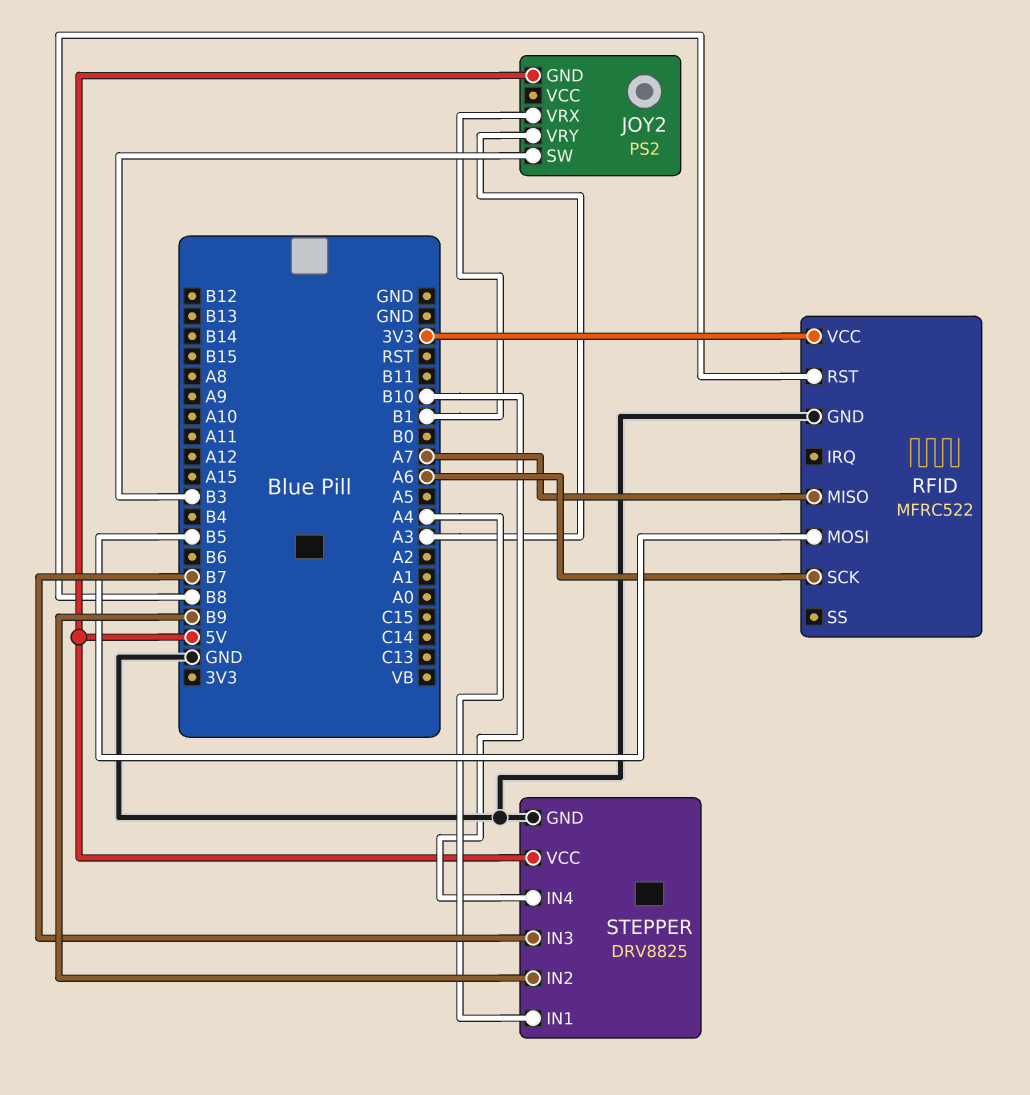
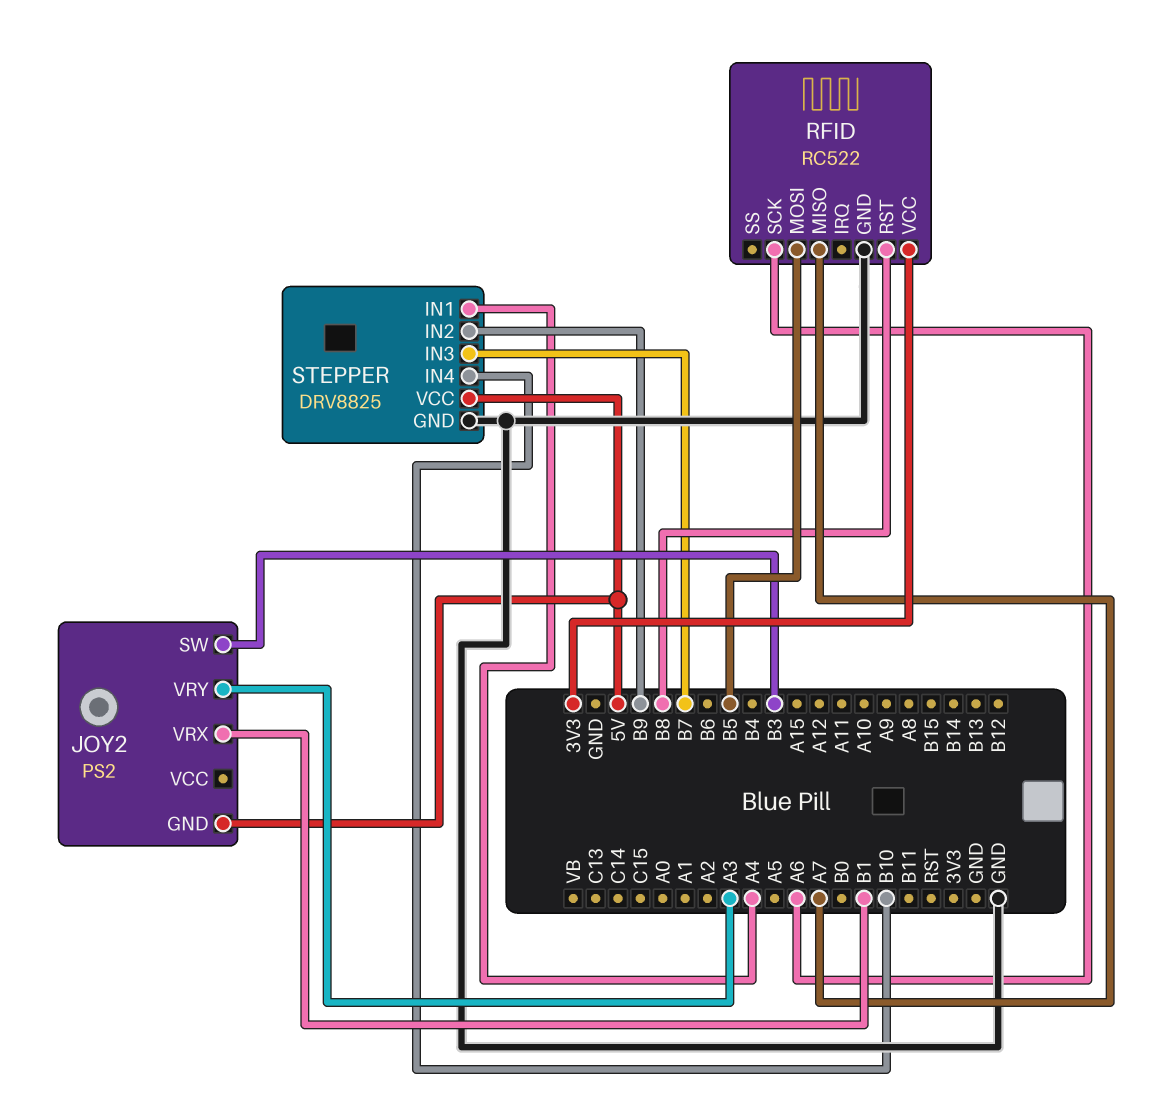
RFID: MFRC522 -> RC522

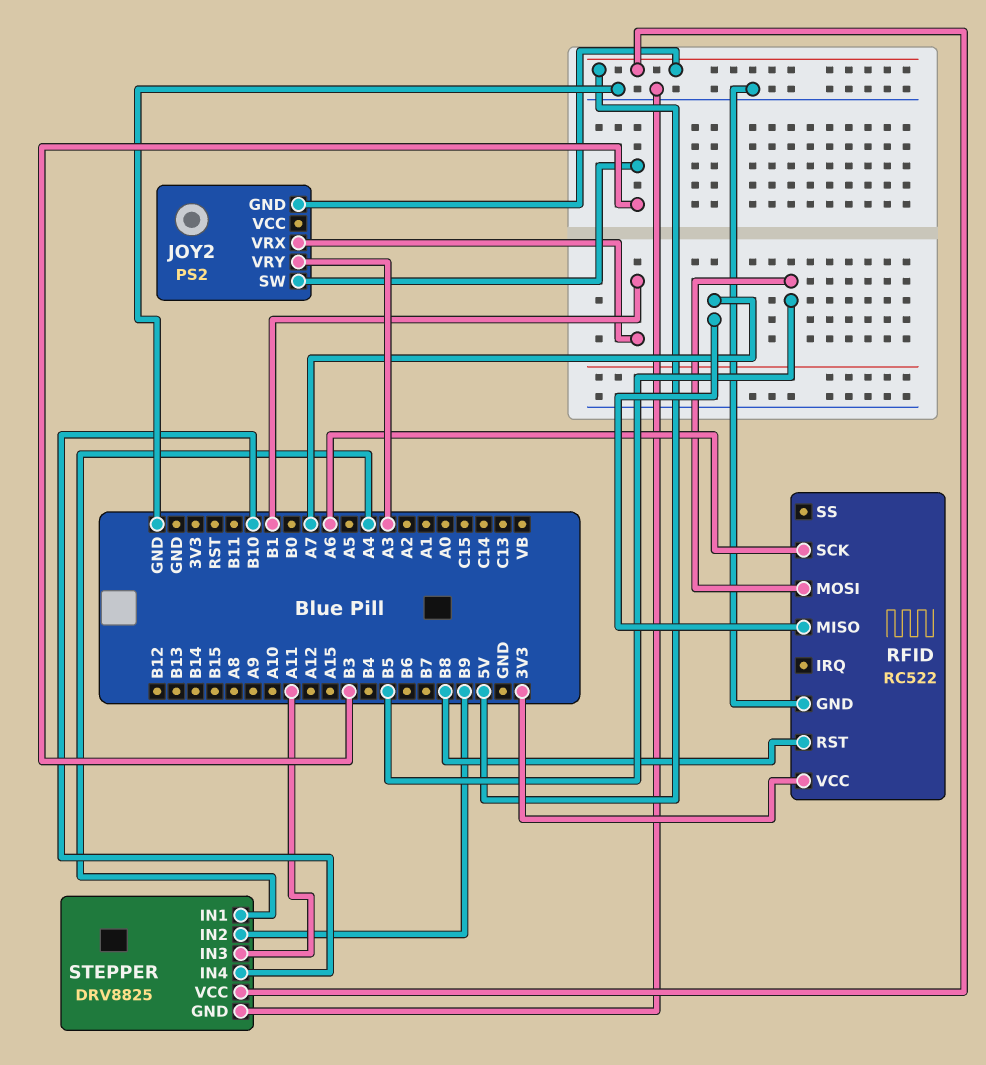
STEPPER pin IN3: B7 -> A11

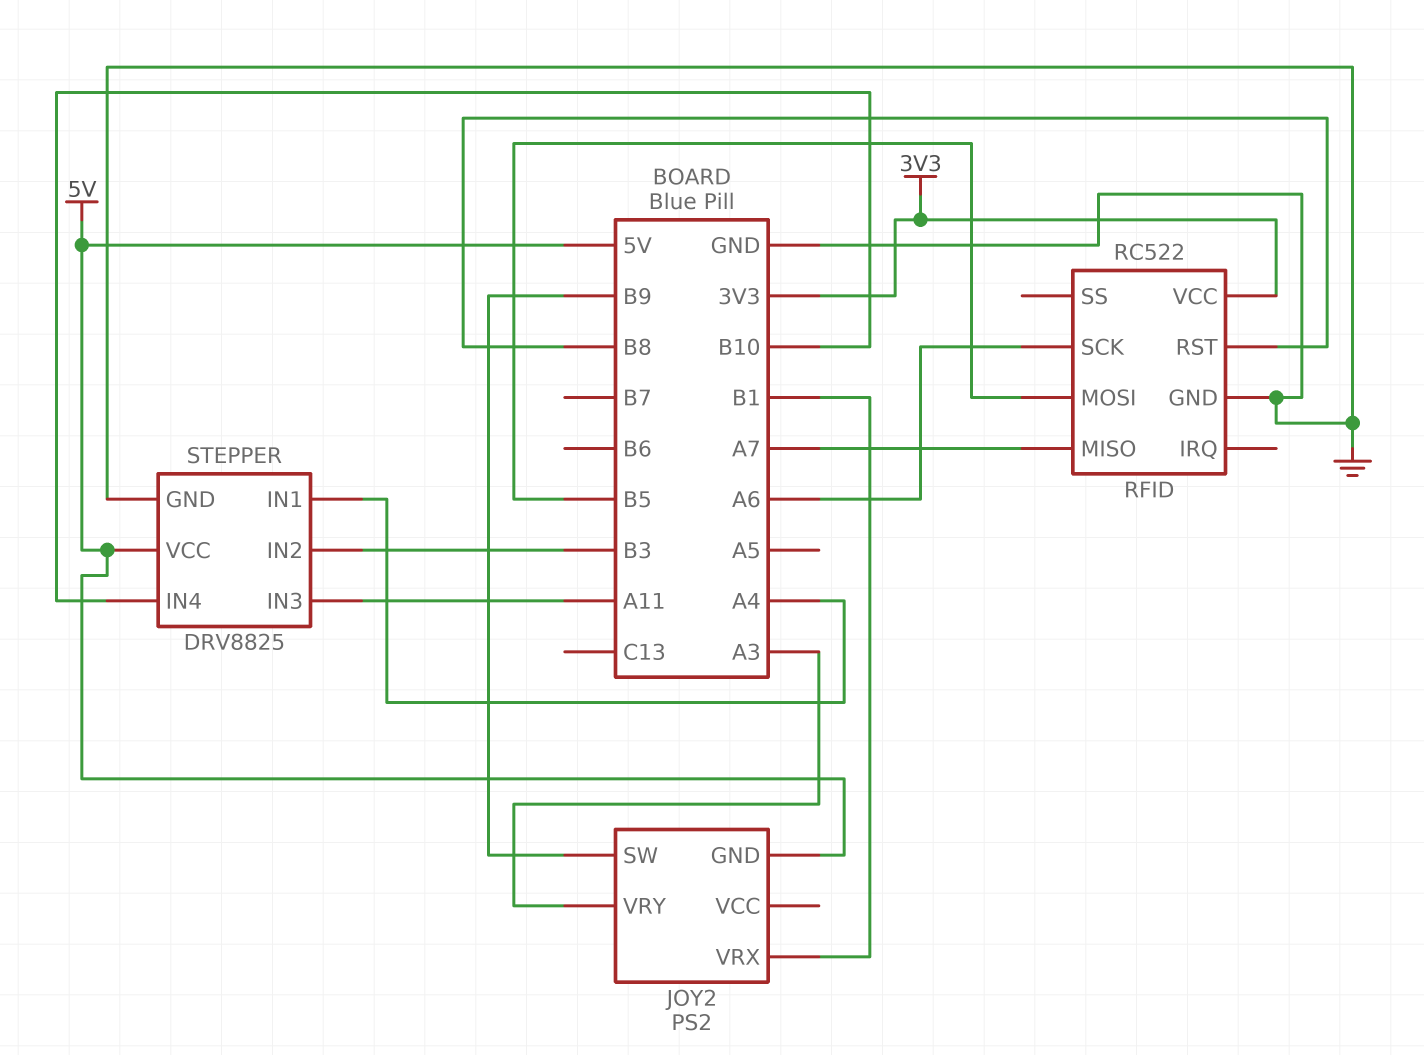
JOY2 pin SW: B3 -> B9
STEPPER pin IN2: B9 -> B3

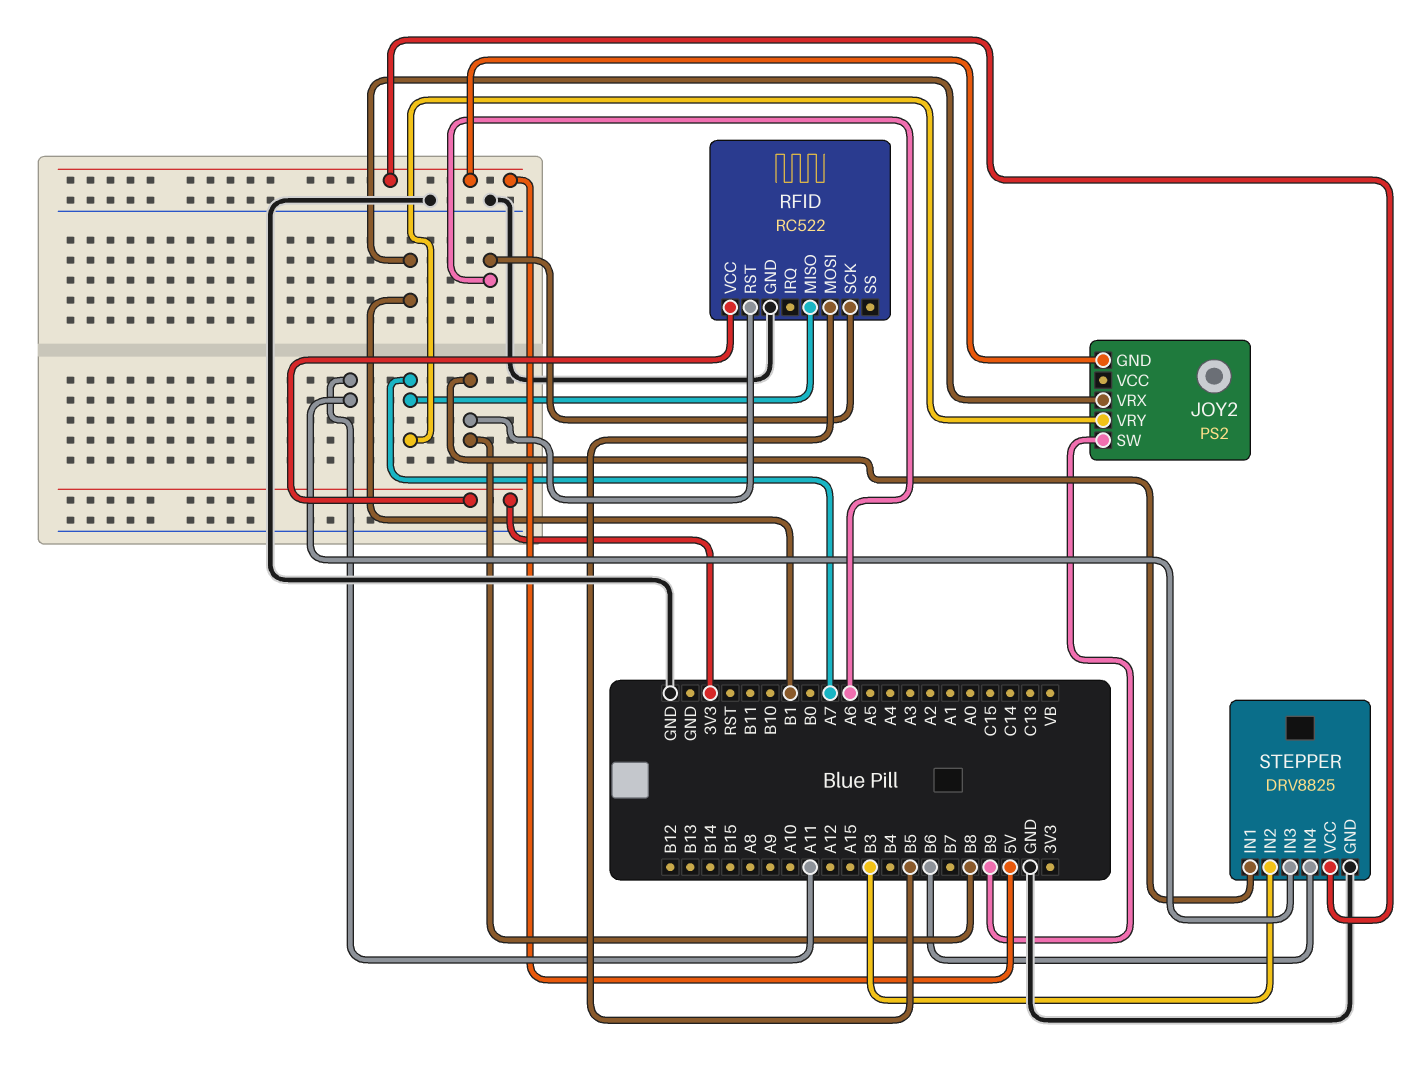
JOY2 pin VRY: A3 -> A7
STEPPER pin IN1: A4 -> B8
STEPPER pin IN4: B10 -> B6

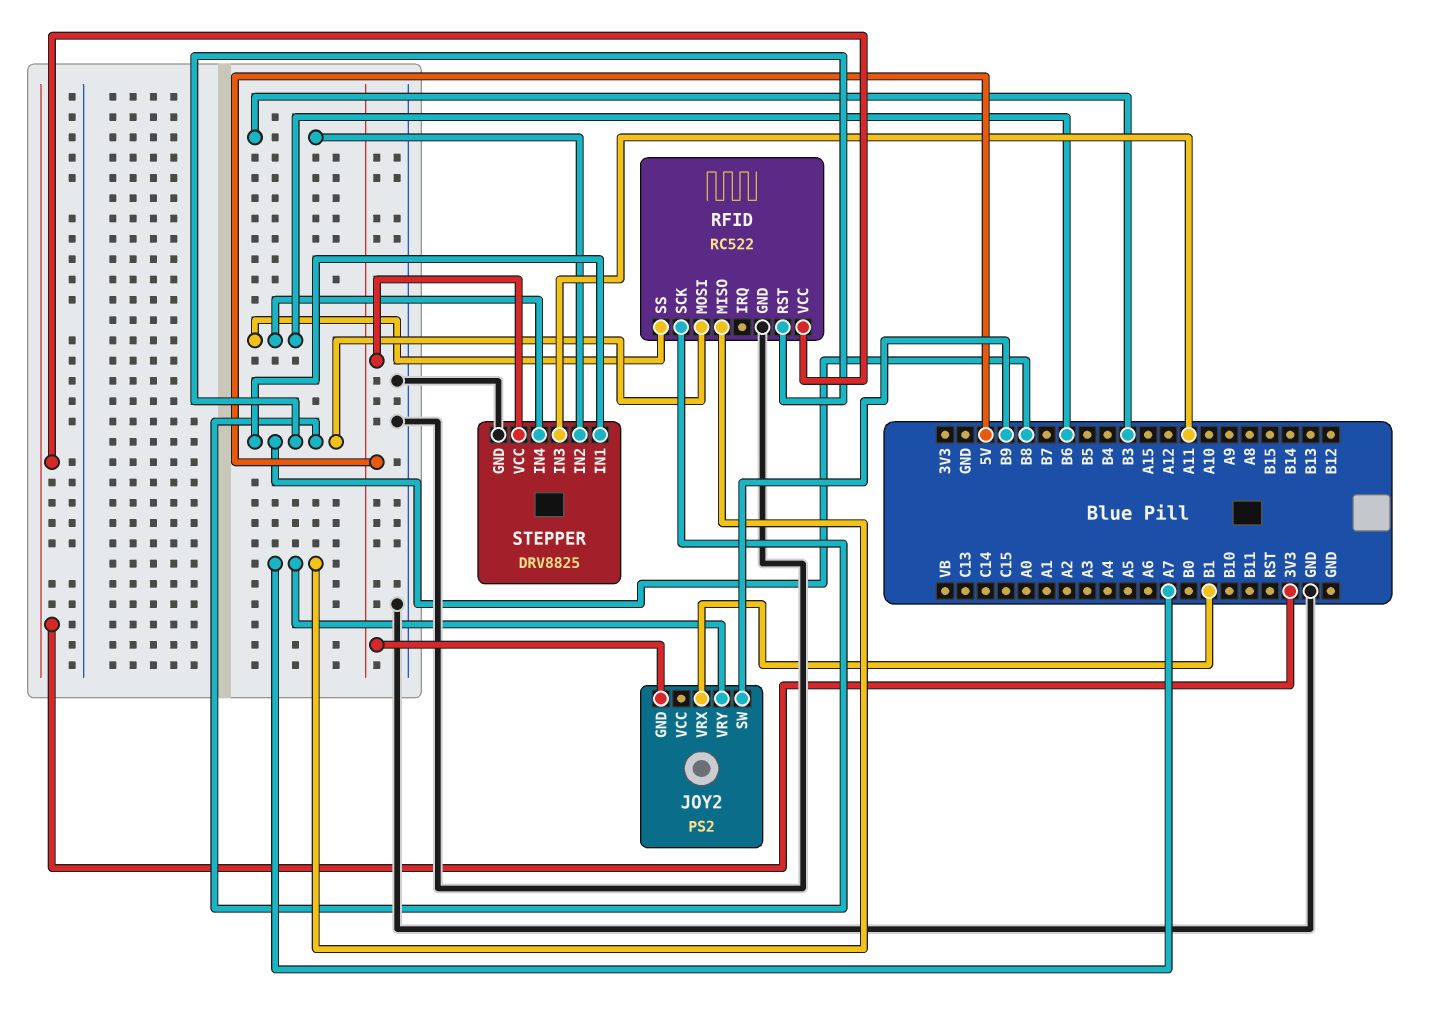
RFID pin MOSI: B5 -> B8
RFID pin SCK: A6 -> B8
RFID pin SS: none -> B6

